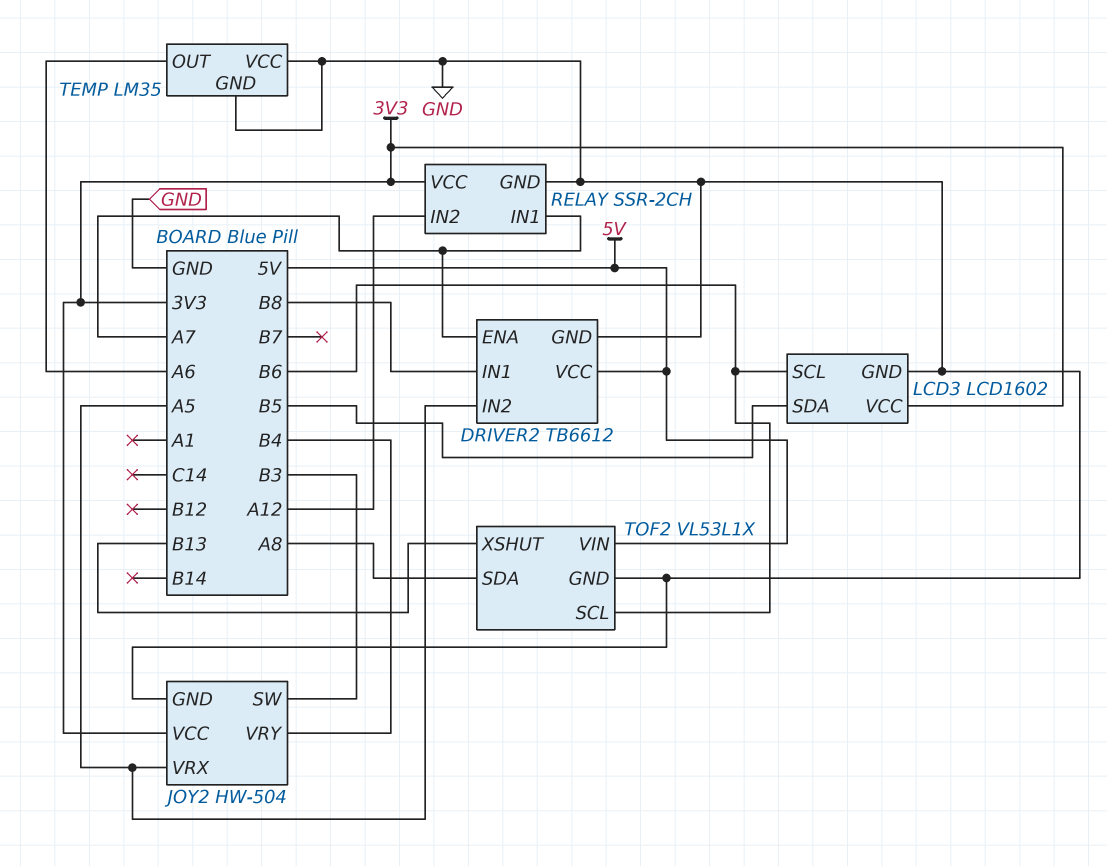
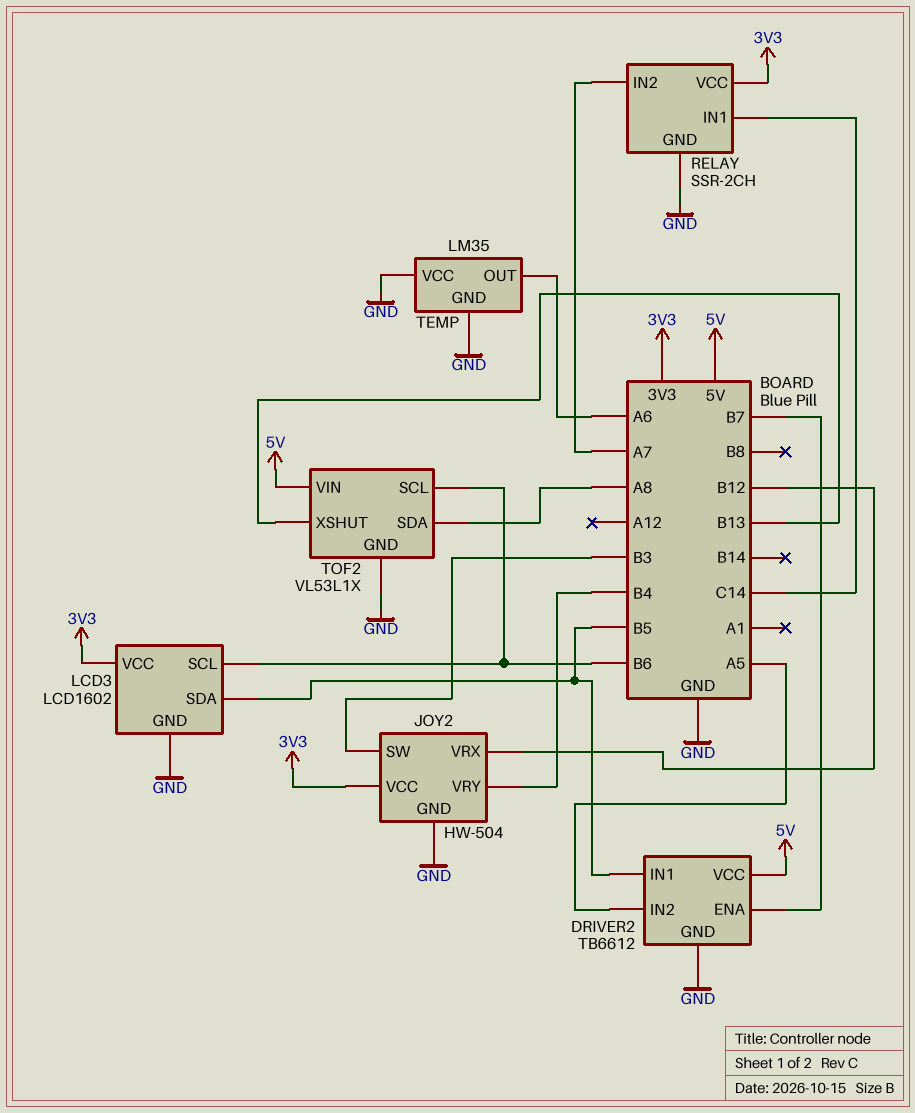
DRIVER2 pin ENA: A7 -> B7
DRIVER2 pin IN1: B8 -> B5
JOY2 pin VRX: A5 -> B12
RELAY pin IN1: A7 -> C14
RELAY pin IN2: A12 -> A7

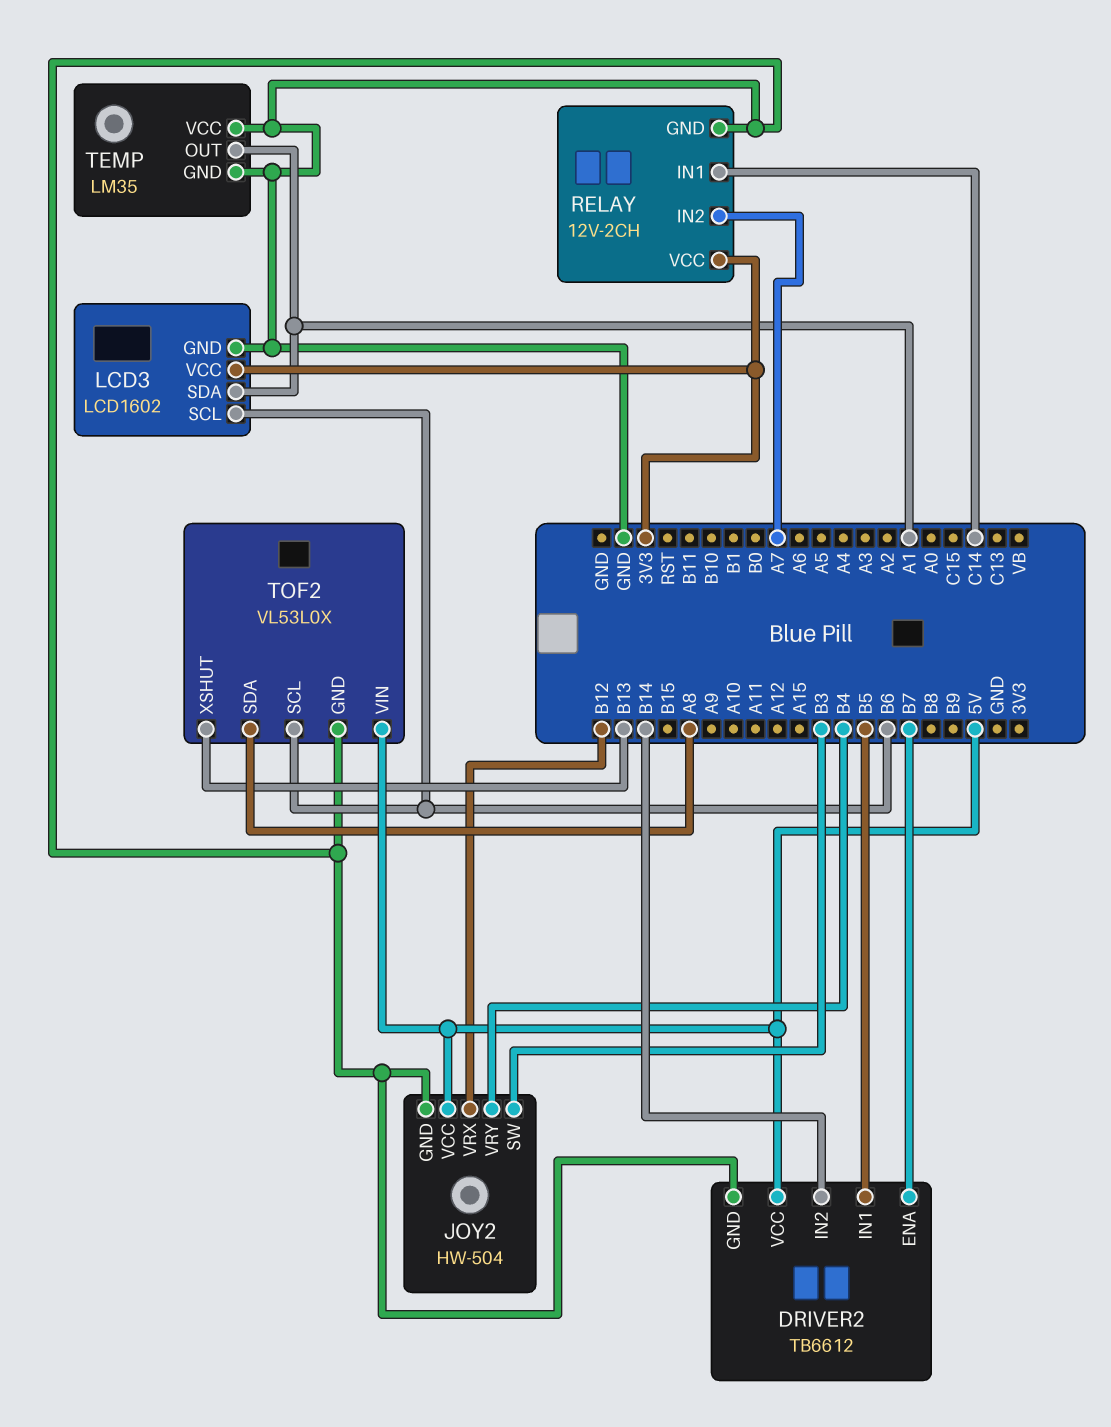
DRIVER2 pin IN2: A5 -> B14
JOY2 pin VCC: 3V3 -> 5V
LCD3 pin SDA: B5 -> A1
RELAY: SSR-2CH -> 12V-2CH
TEMP pin OUT: A6 -> A1
TOF2: VL53L1X -> VL53L0X

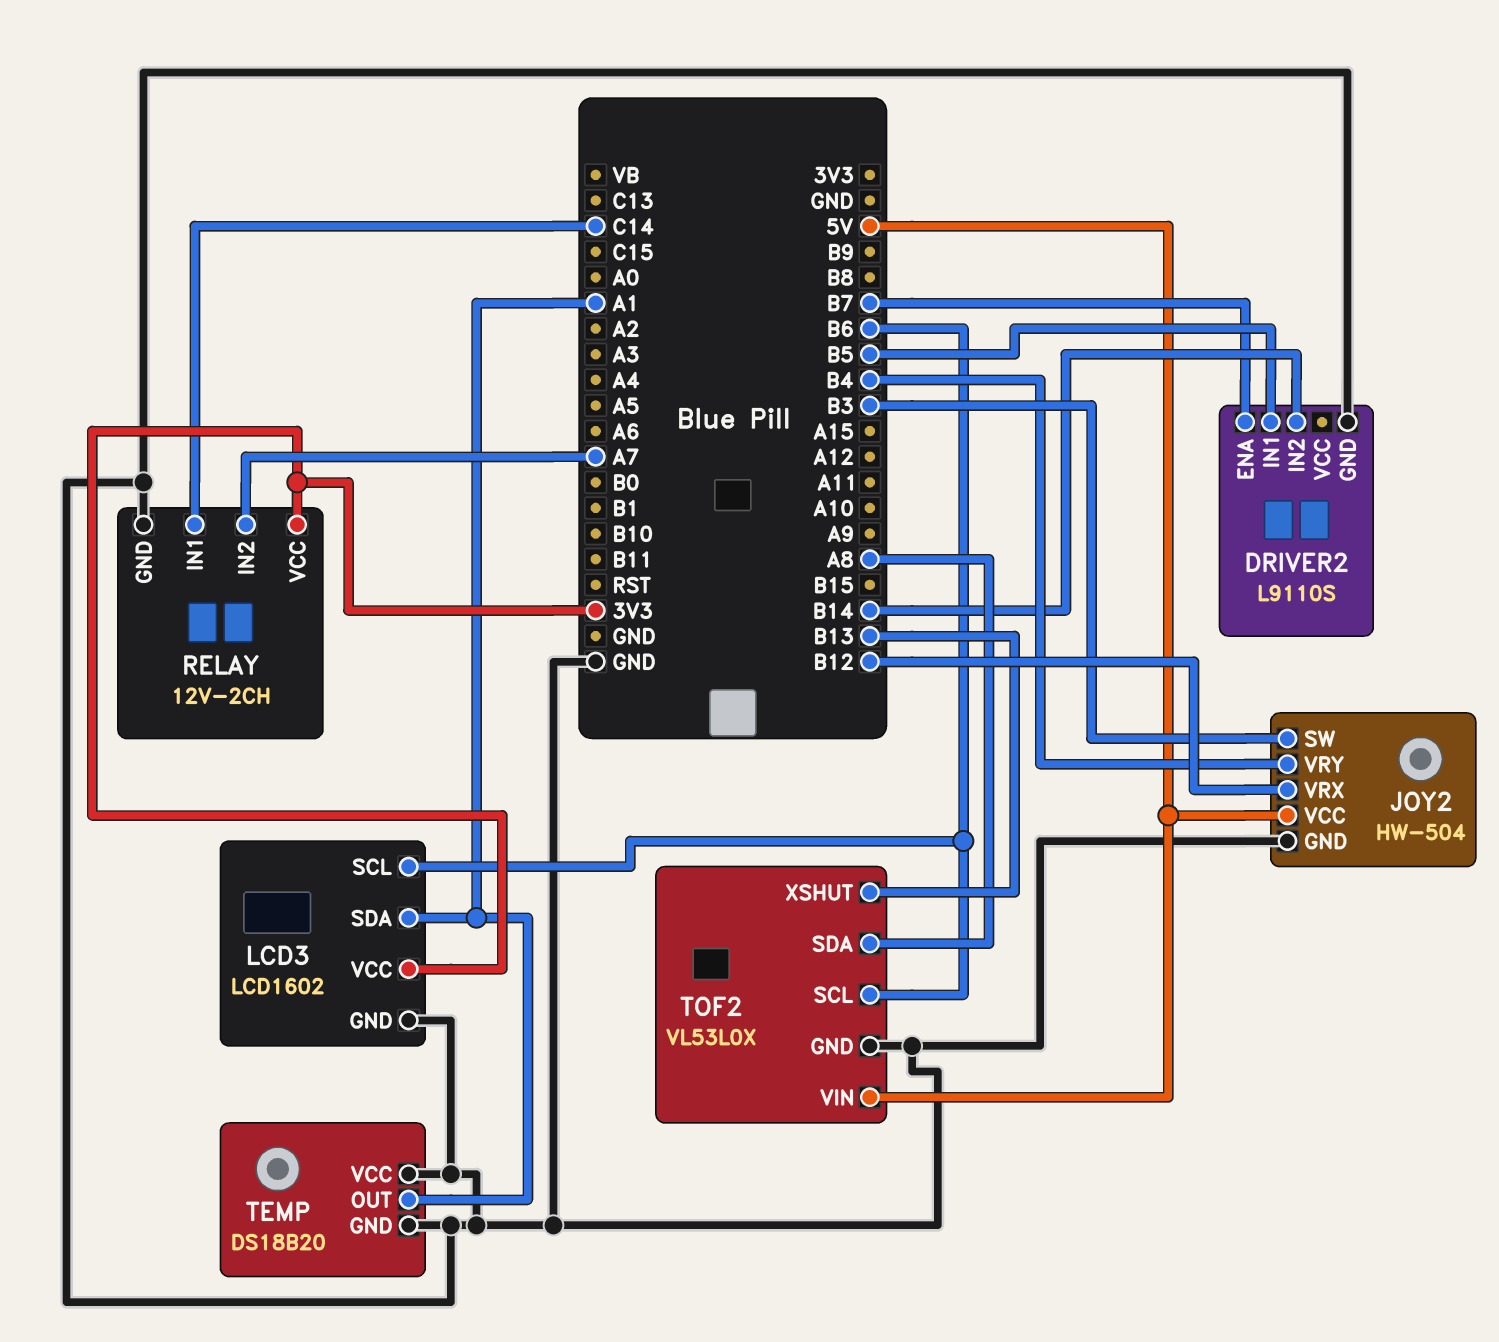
DRIVER2: TB6612 -> L9110S
DRIVER2 pin VCC: 5V -> none
TEMP: LM35 -> DS18B20

